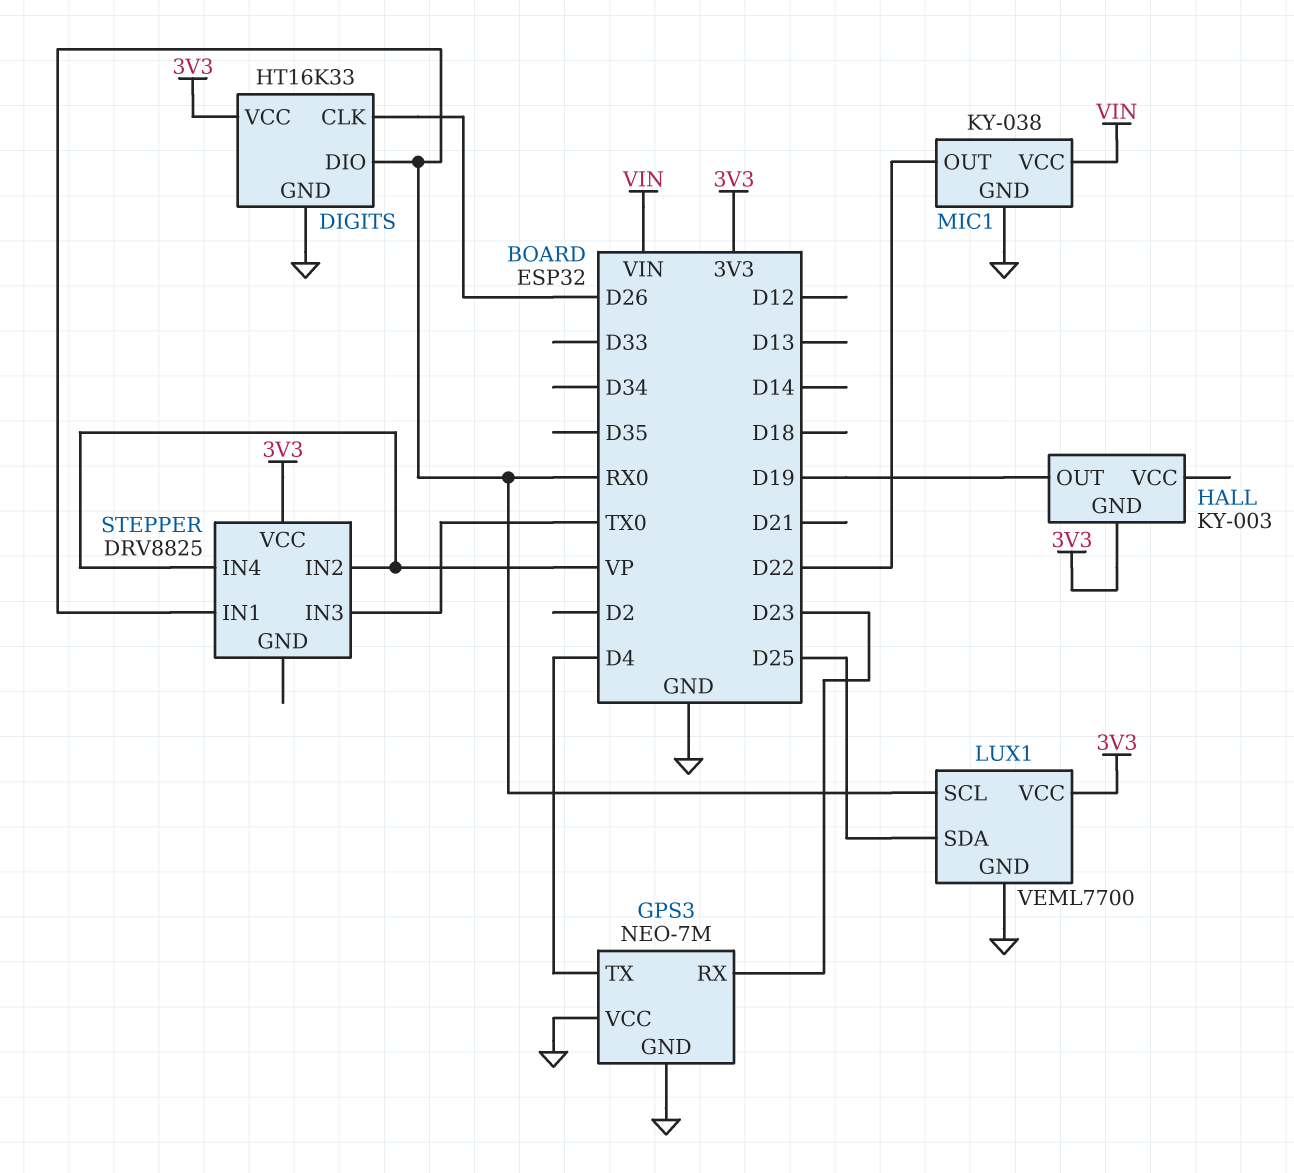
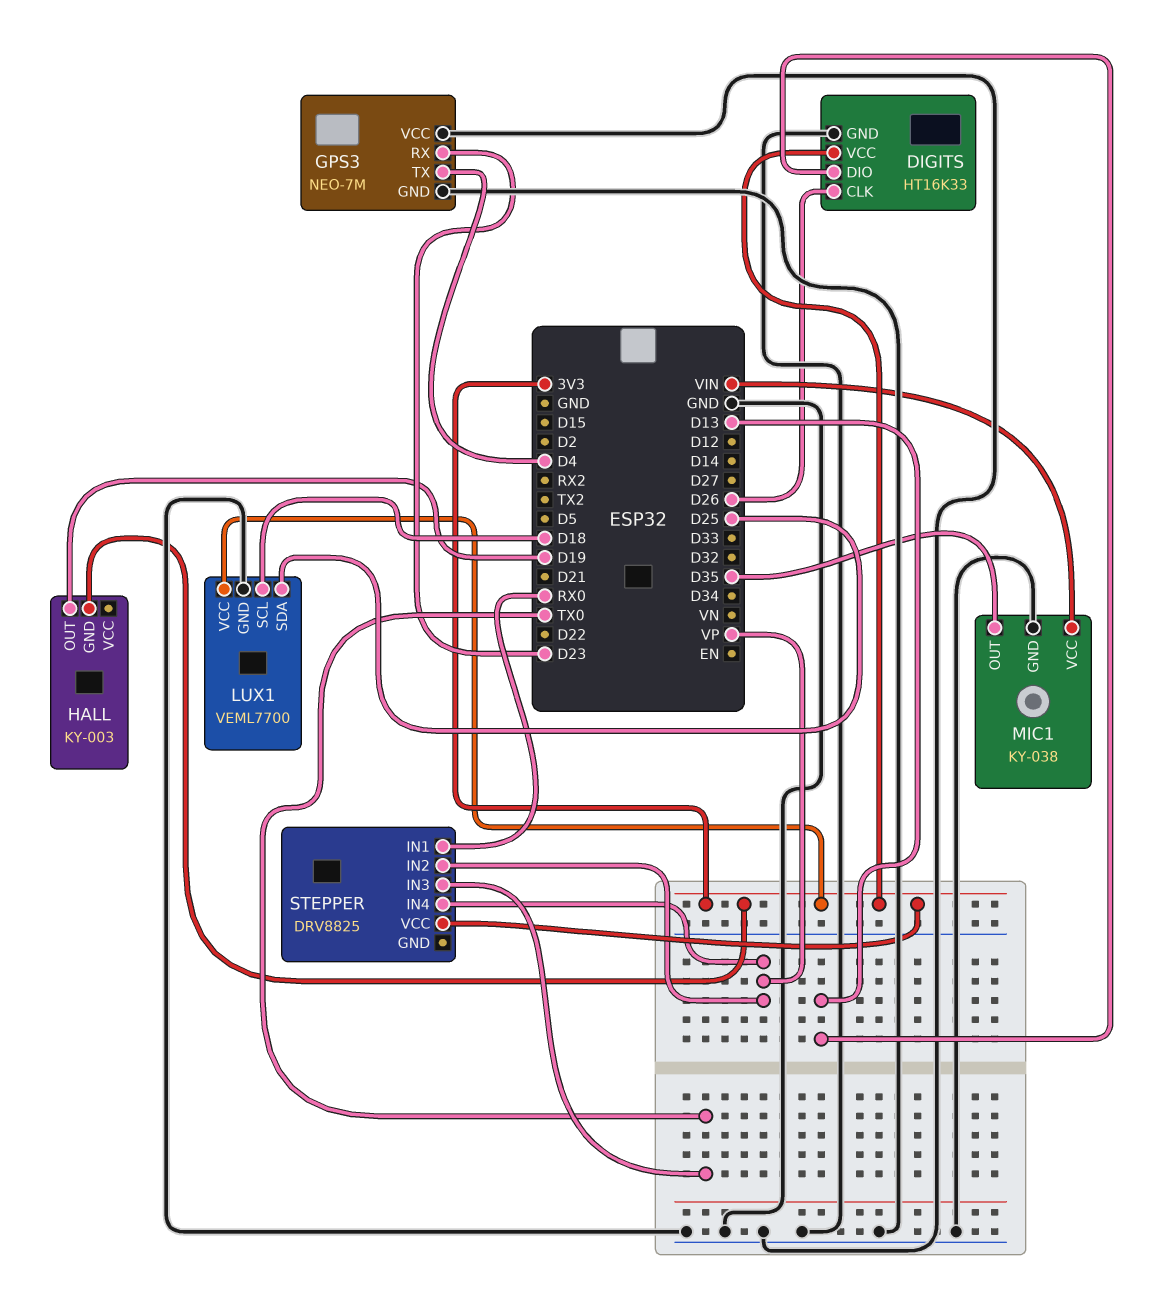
DIGITS pin DIO: RX0 -> D13
LUX1 pin SCL: RX0 -> D18
MIC1 pin OUT: D22 -> D35

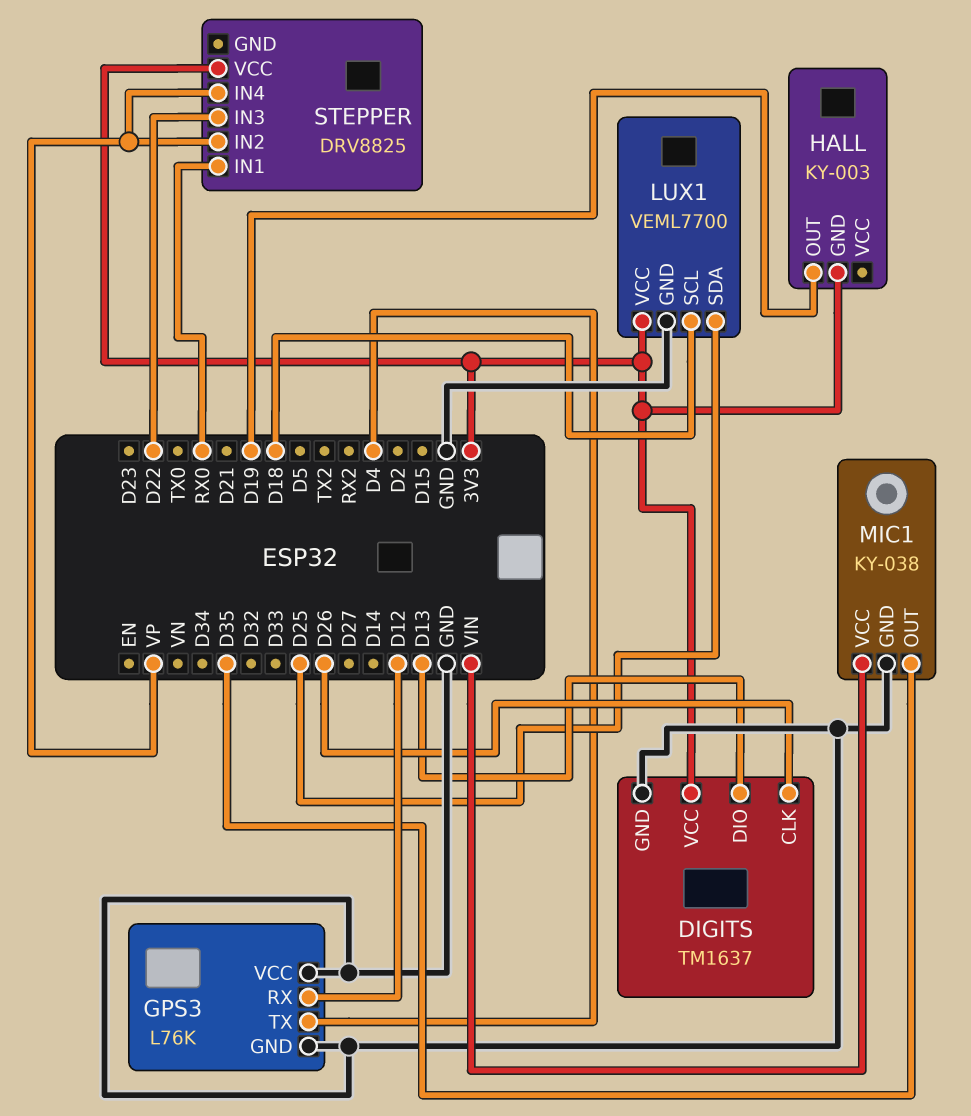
DIGITS: HT16K33 -> TM1637
GPS3: NEO-7M -> L76K
GPS3 pin RX: D23 -> D12
STEPPER pin IN3: TX0 -> D22

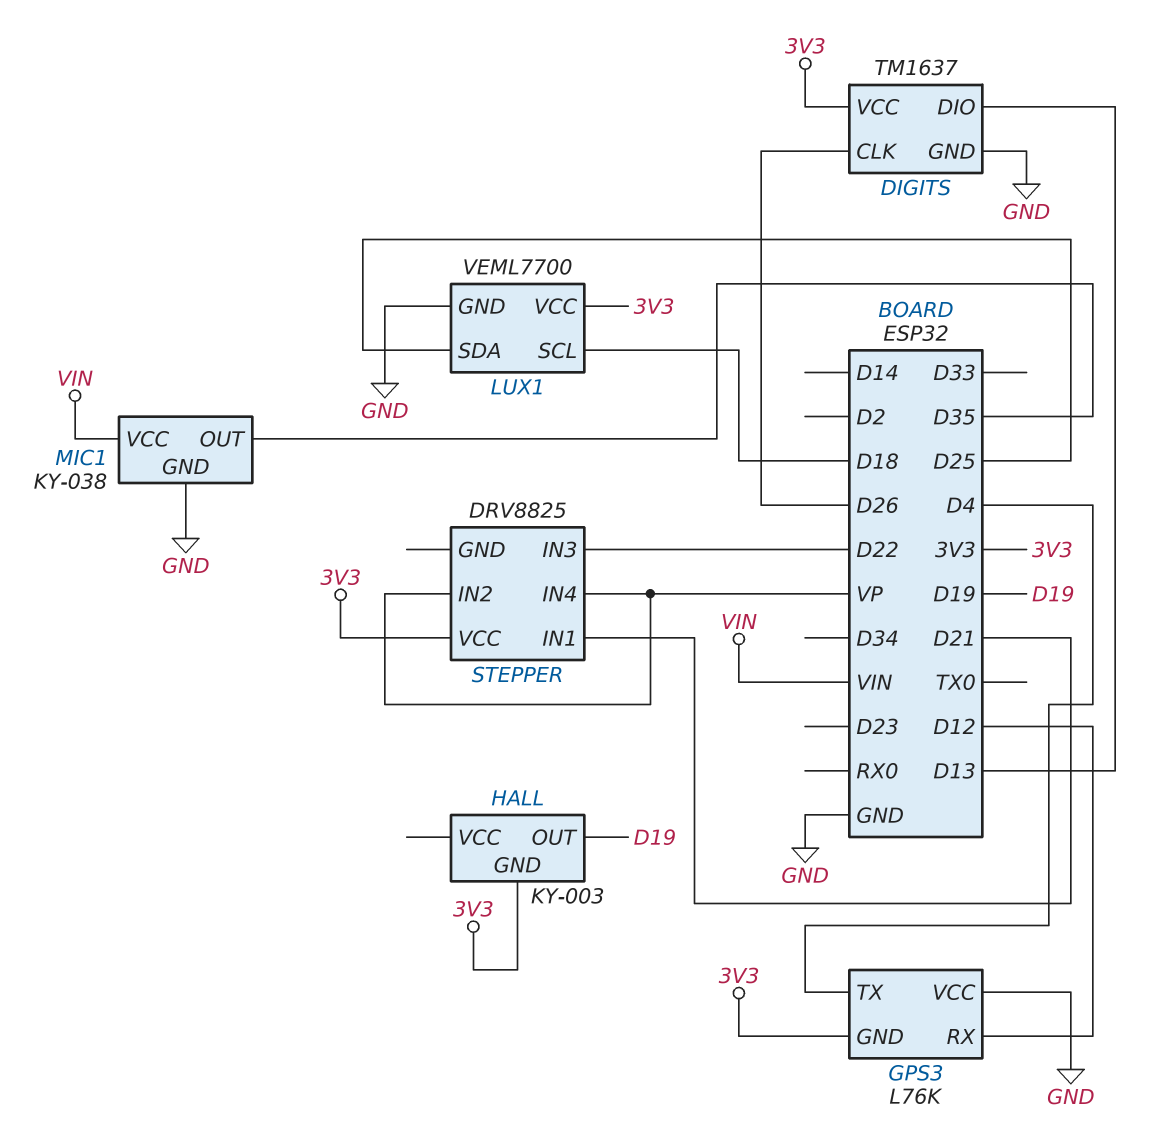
GPS3 pin GND: GND -> 3V3
STEPPER pin IN1: RX0 -> D21

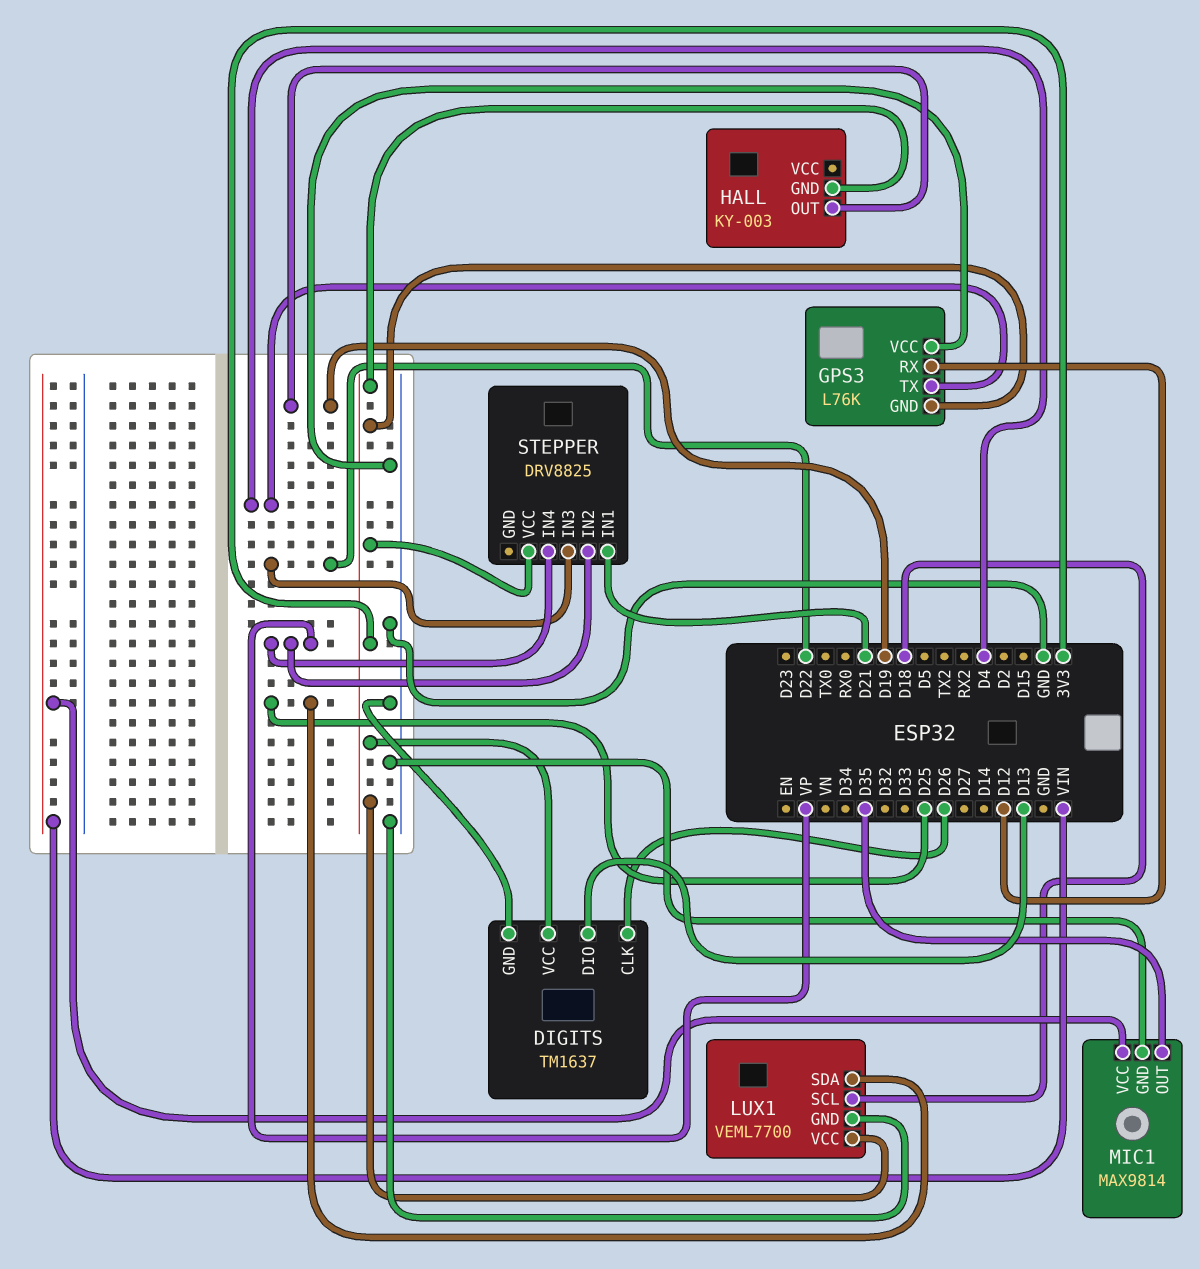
MIC1: KY-038 -> MAX9814

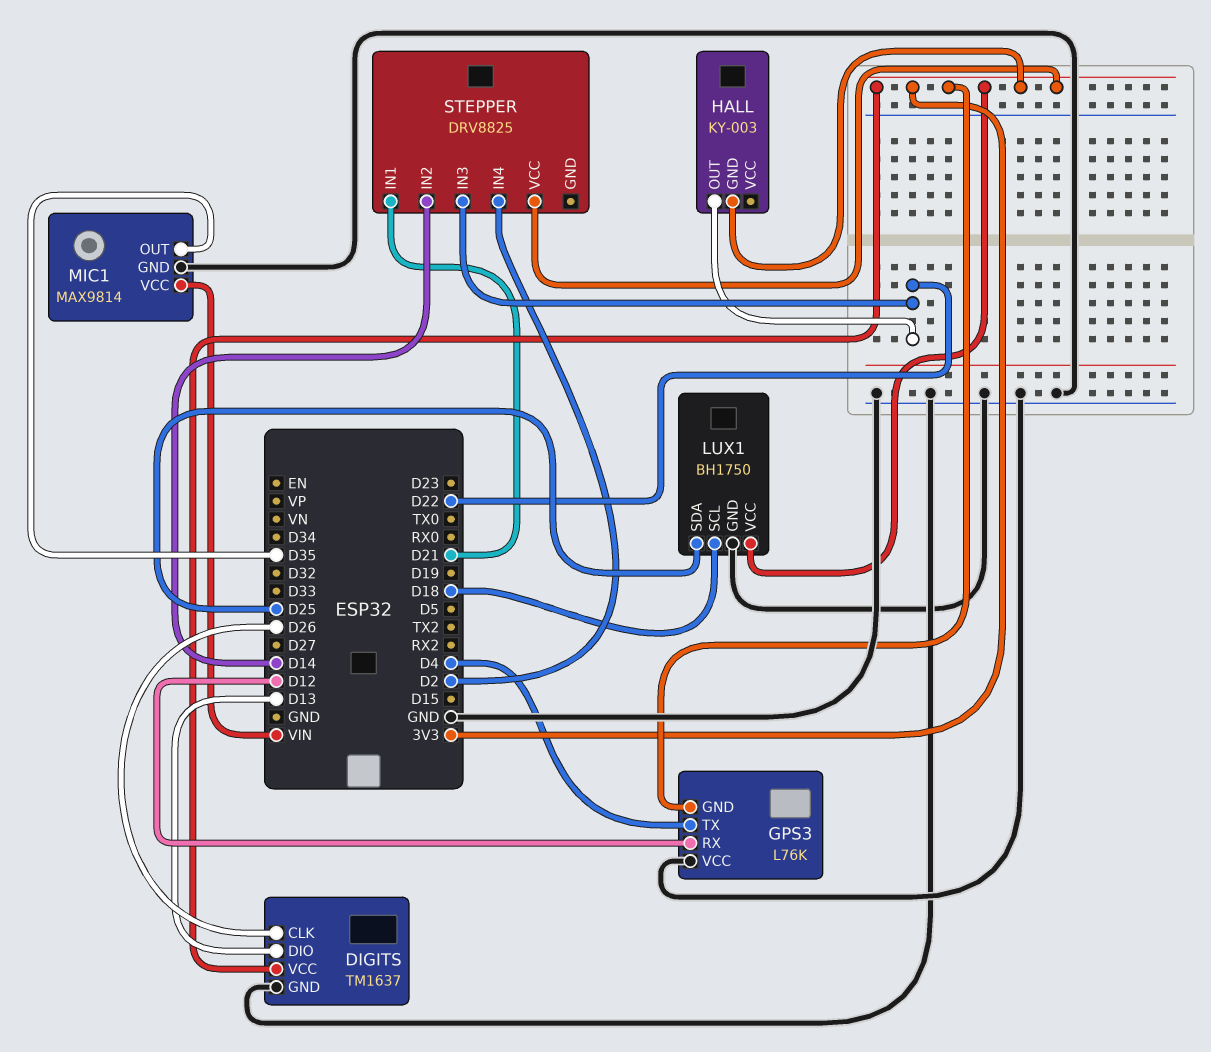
HALL pin OUT: D19 -> D22
LUX1: VEML7700 -> BH1750
STEPPER pin IN2: VP -> D14
STEPPER pin IN4: VP -> D2

